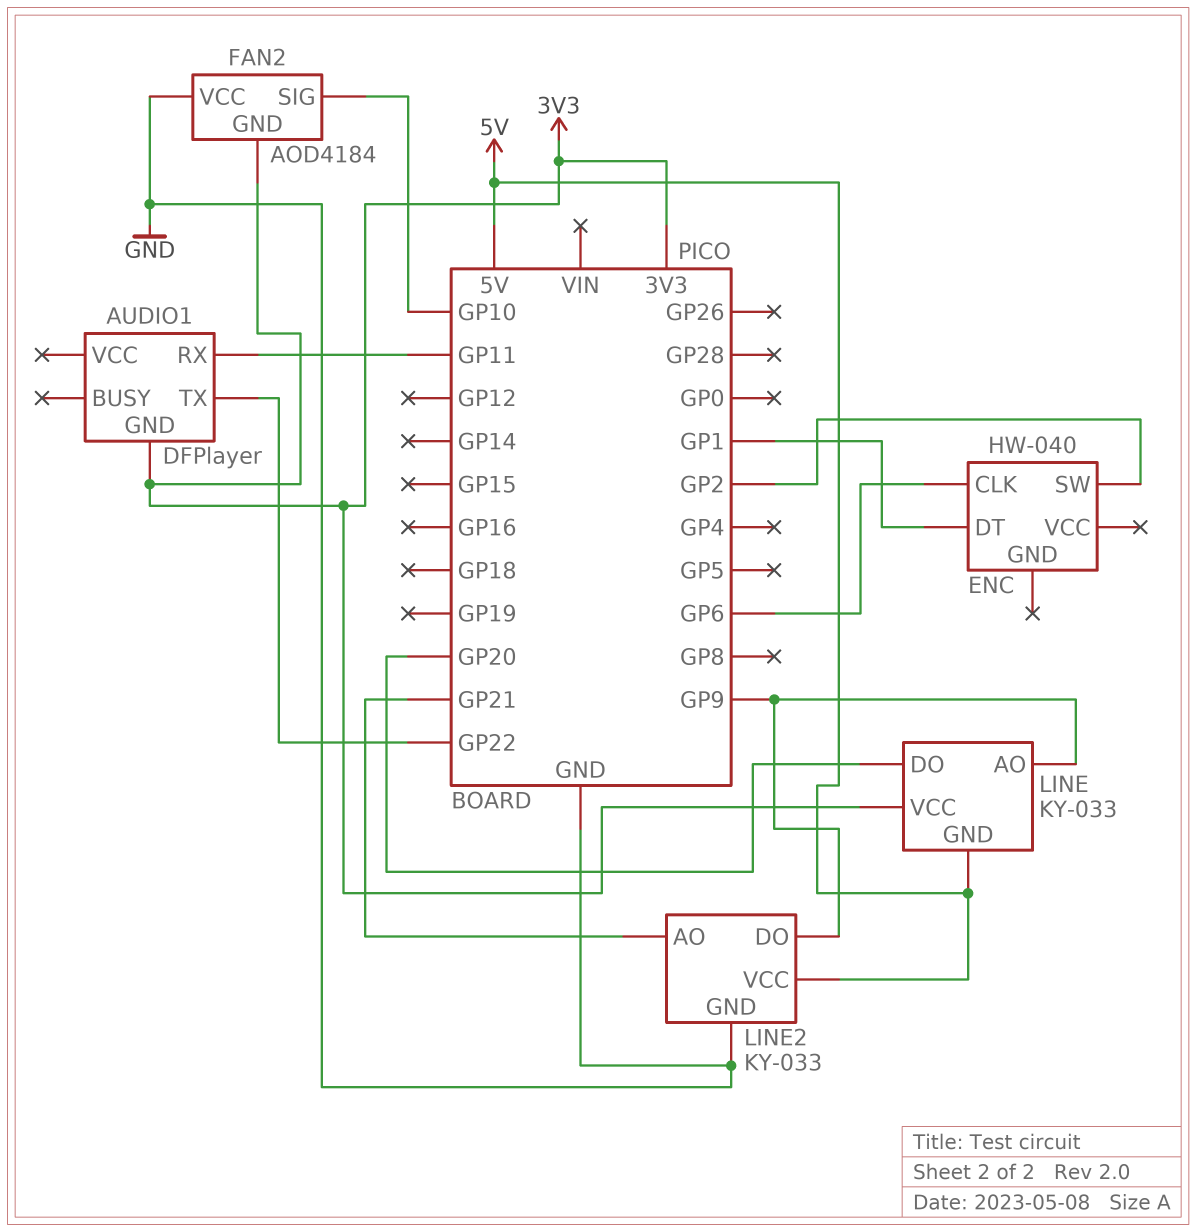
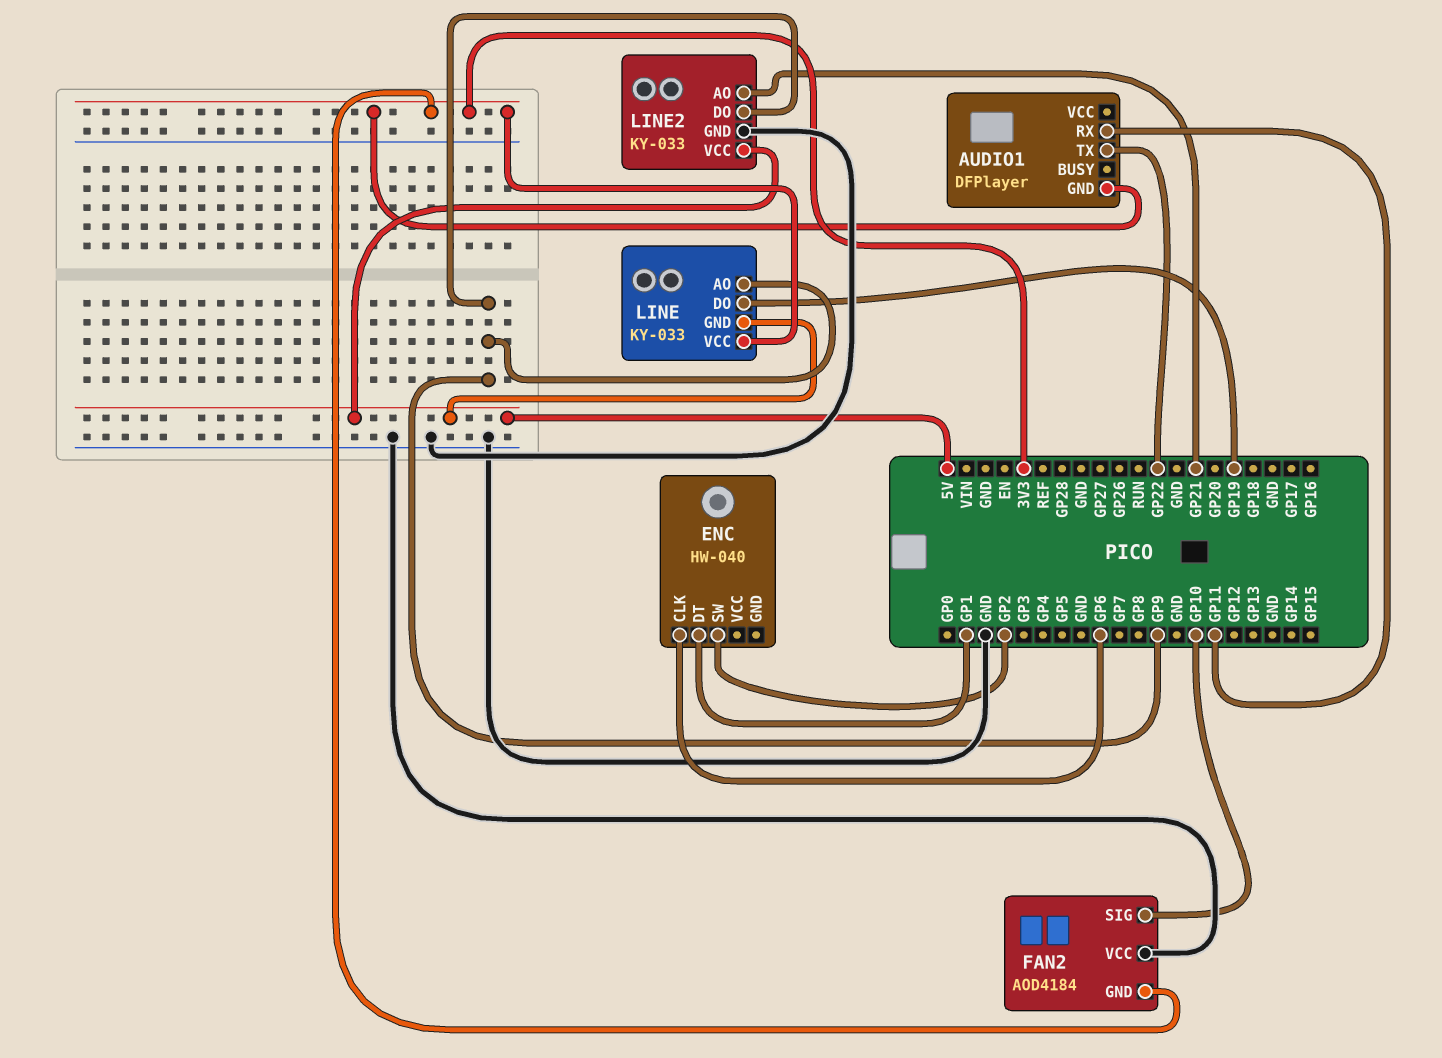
LINE pin DO: GP20 -> GP19

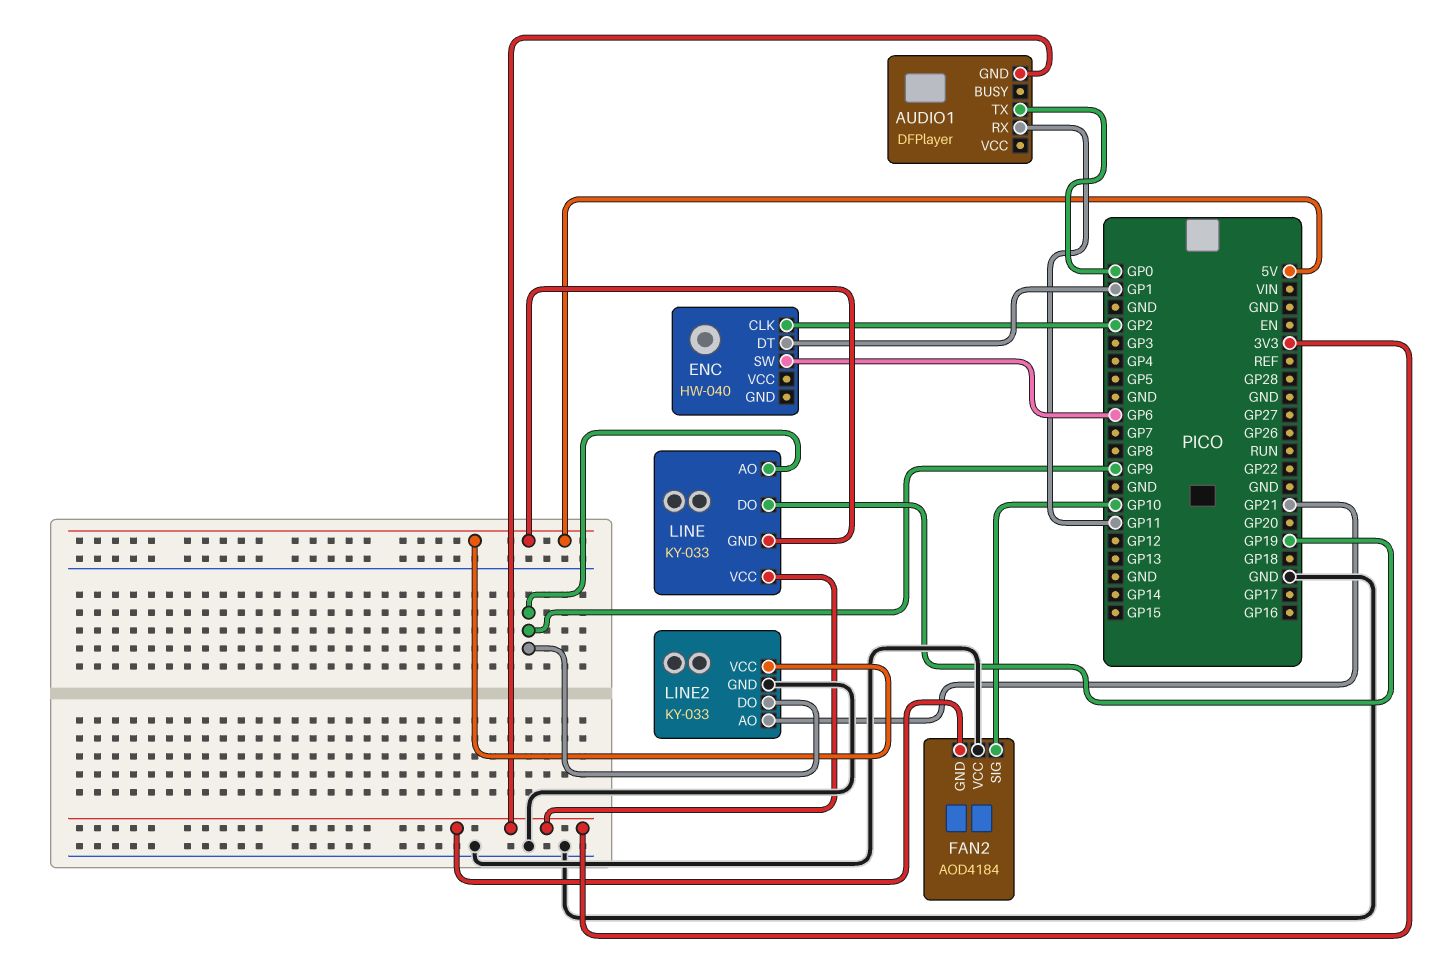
AUDIO1 pin TX: GP22 -> GP0
ENC pin CLK: GP6 -> GP2
ENC pin SW: GP2 -> GP6

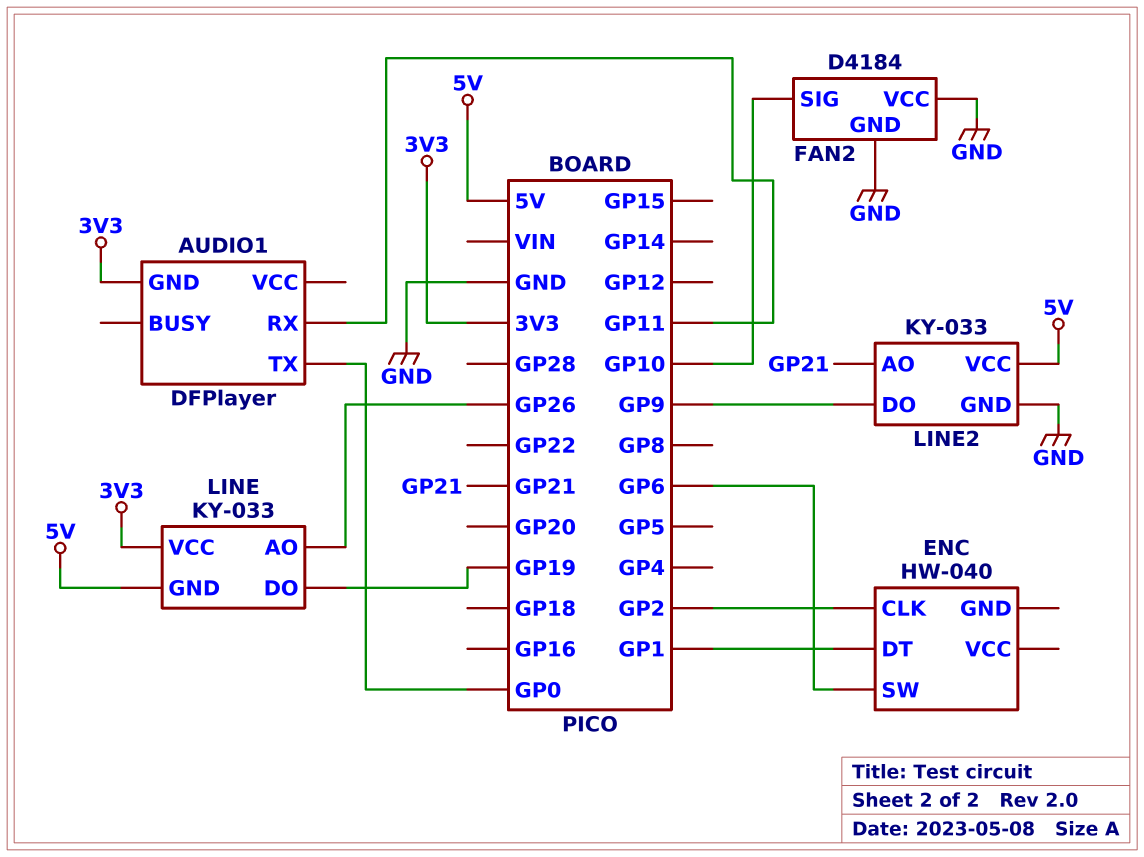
FAN2: AOD4184 -> D4184
FAN2 pin GND: 3V3 -> GND
LINE pin AO: GP9 -> GP26

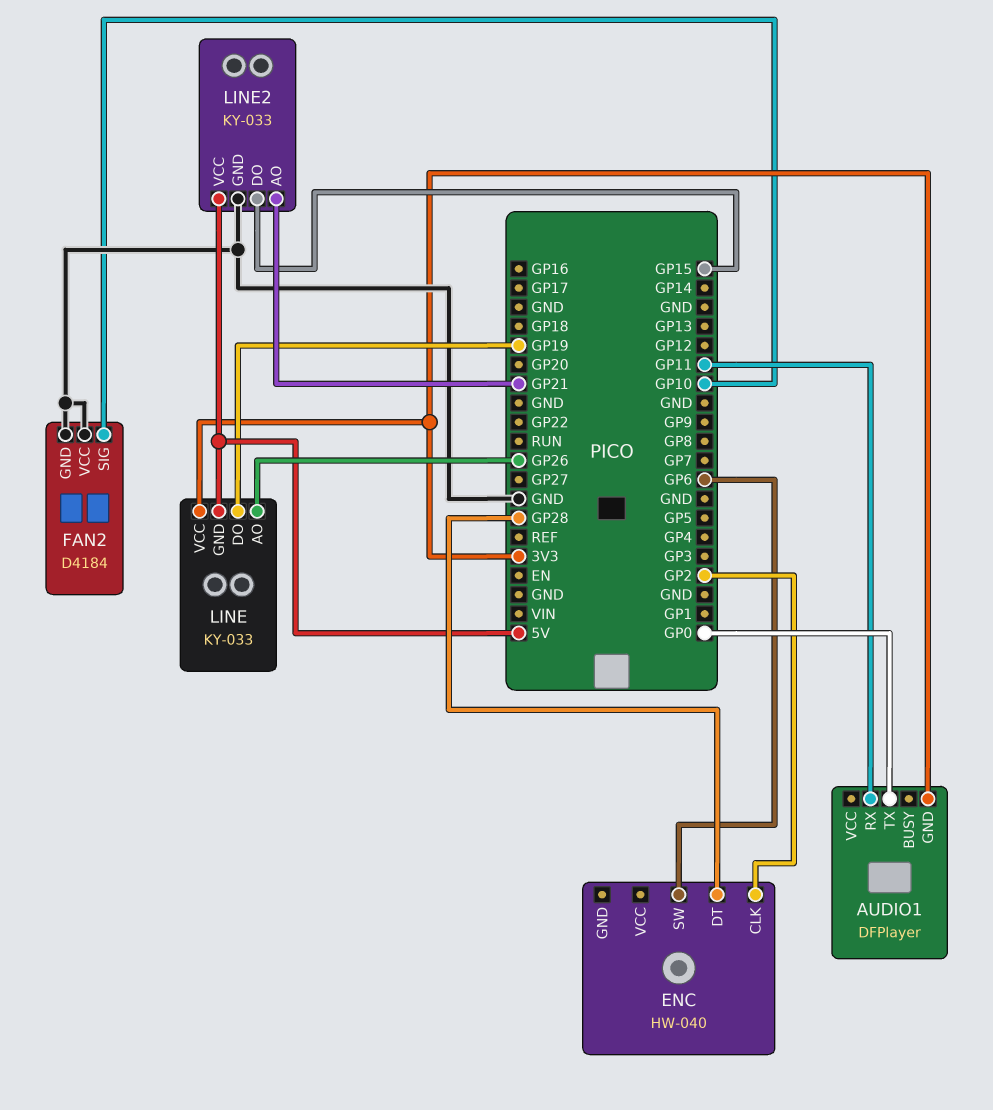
ENC pin DT: GP1 -> GP28
LINE2 pin DO: GP9 -> GP15

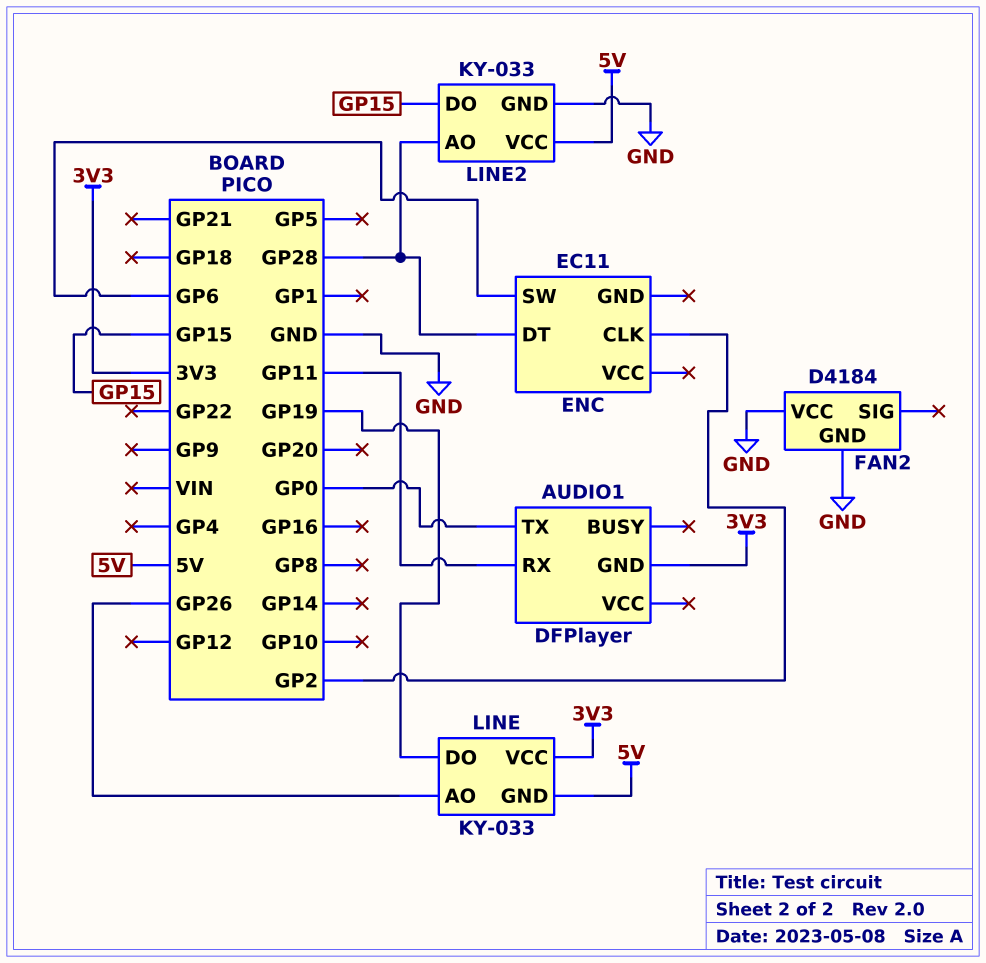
ENC: HW-040 -> EC11
FAN2 pin SIG: GP10 -> none
LINE2 pin AO: GP21 -> GP28

